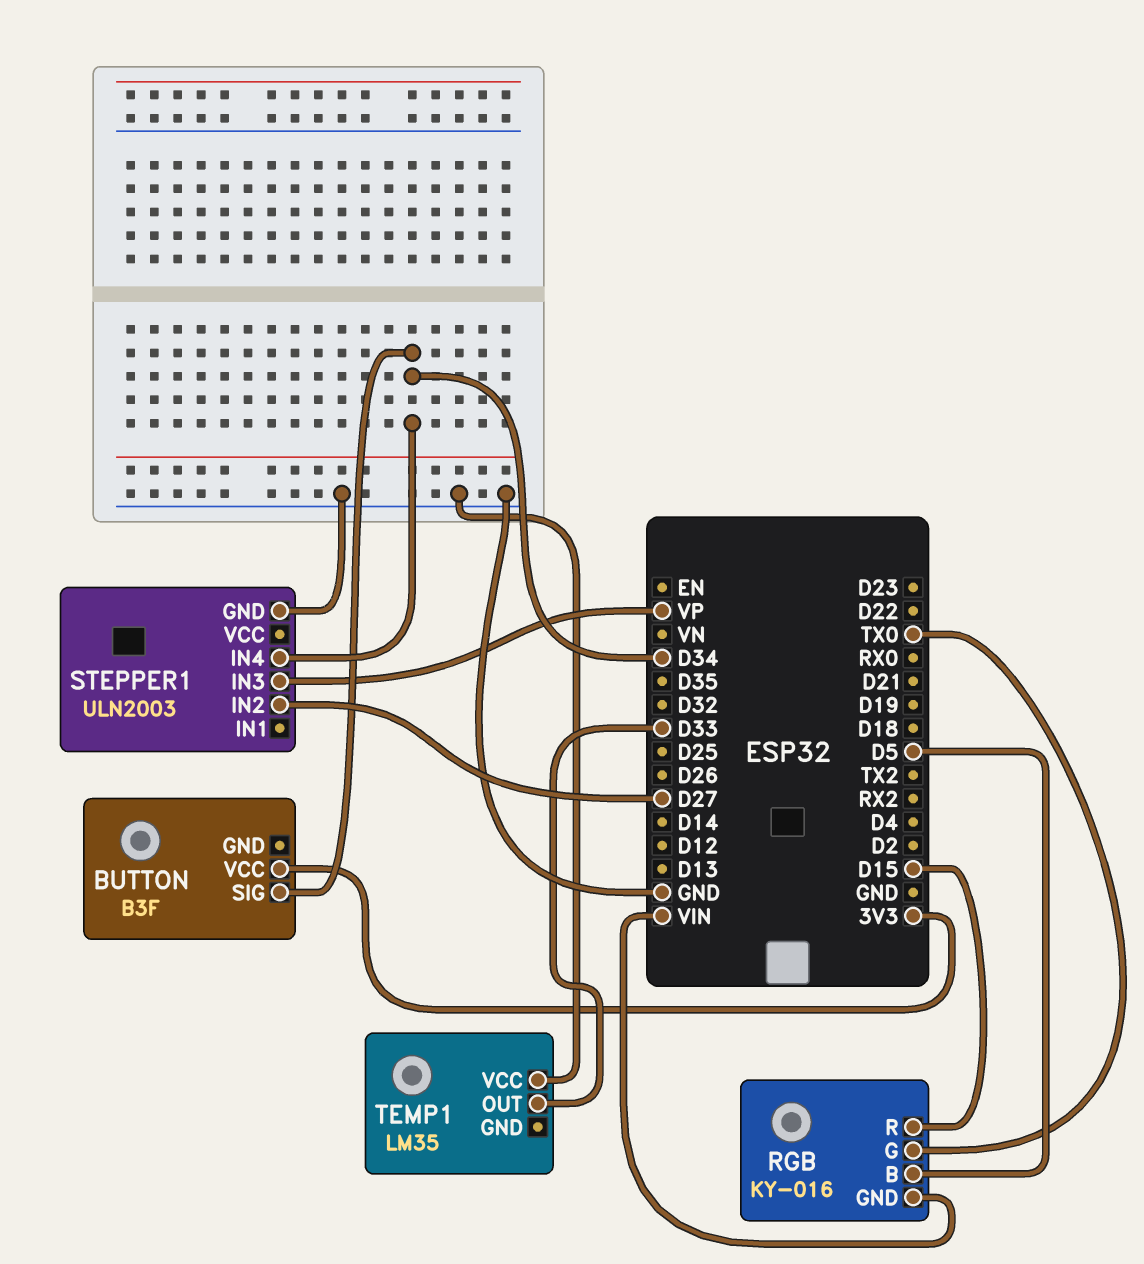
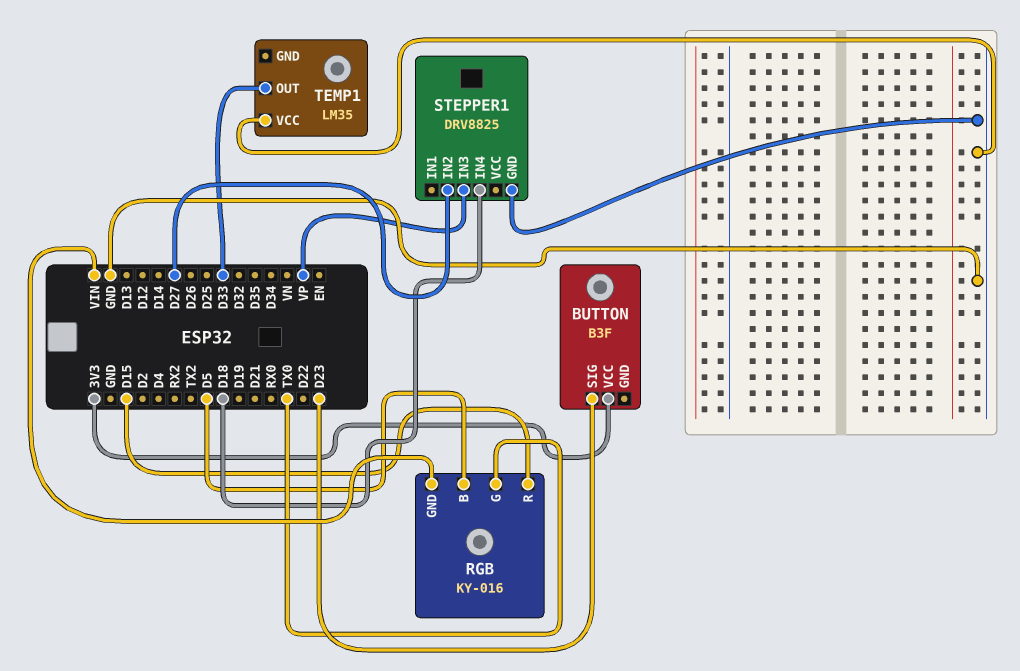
BUTTON pin SIG: D34 -> D23
STEPPER1: ULN2003 -> DRV8825
STEPPER1 pin IN4: D34 -> D18

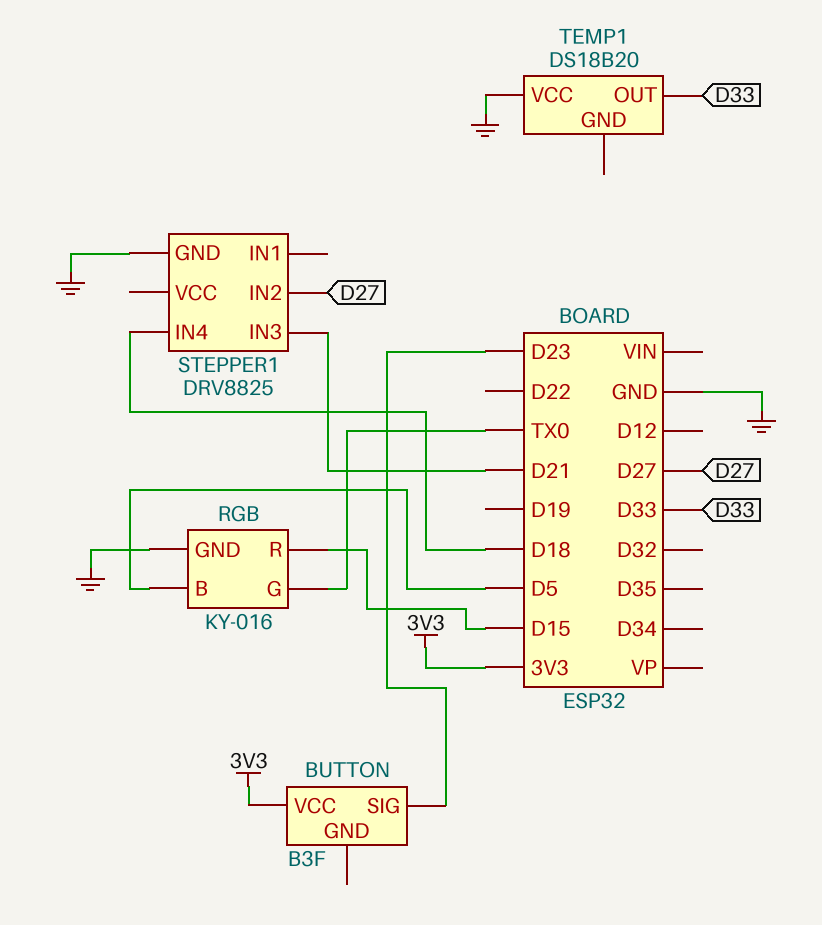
RGB pin GND: VIN -> GND
STEPPER1 pin IN3: VP -> D21
TEMP1: LM35 -> DS18B20

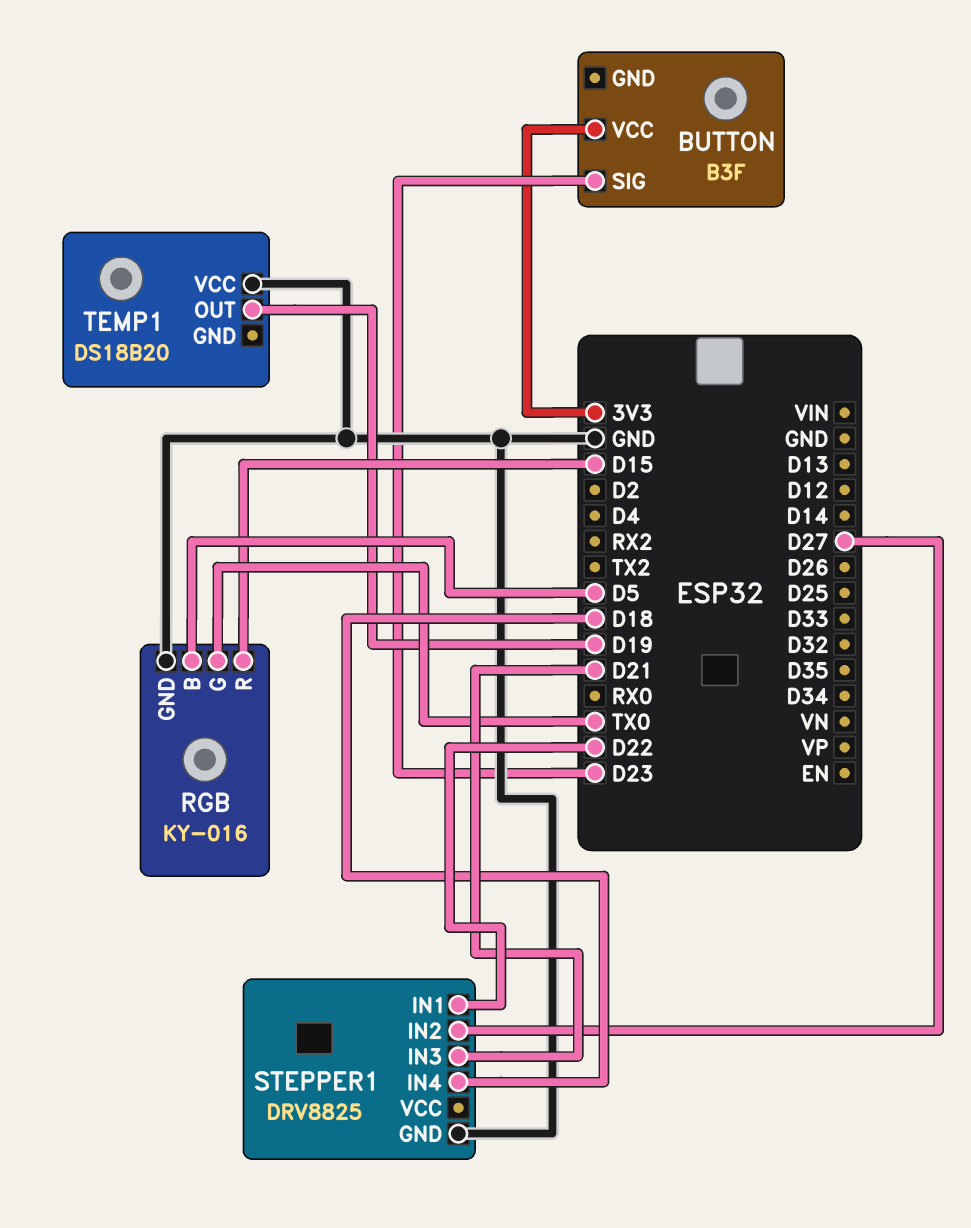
STEPPER1 pin IN1: none -> D22
TEMP1 pin OUT: D33 -> D19

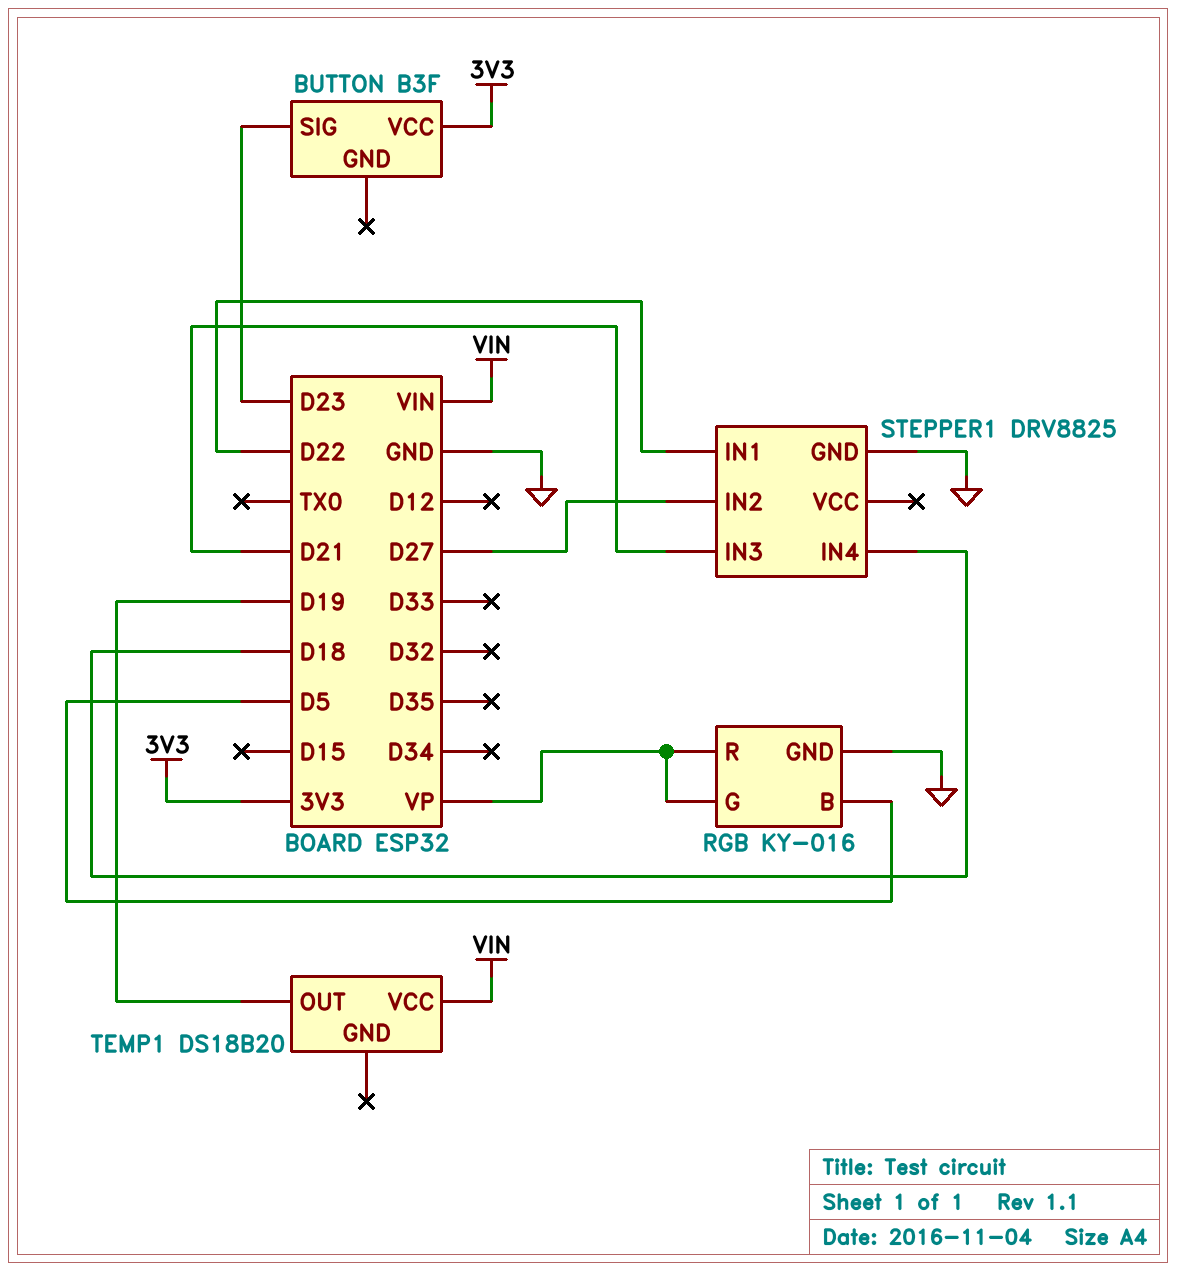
RGB pin G: TX0 -> VP
RGB pin R: D15 -> VP
TEMP1 pin VCC: GND -> VIN

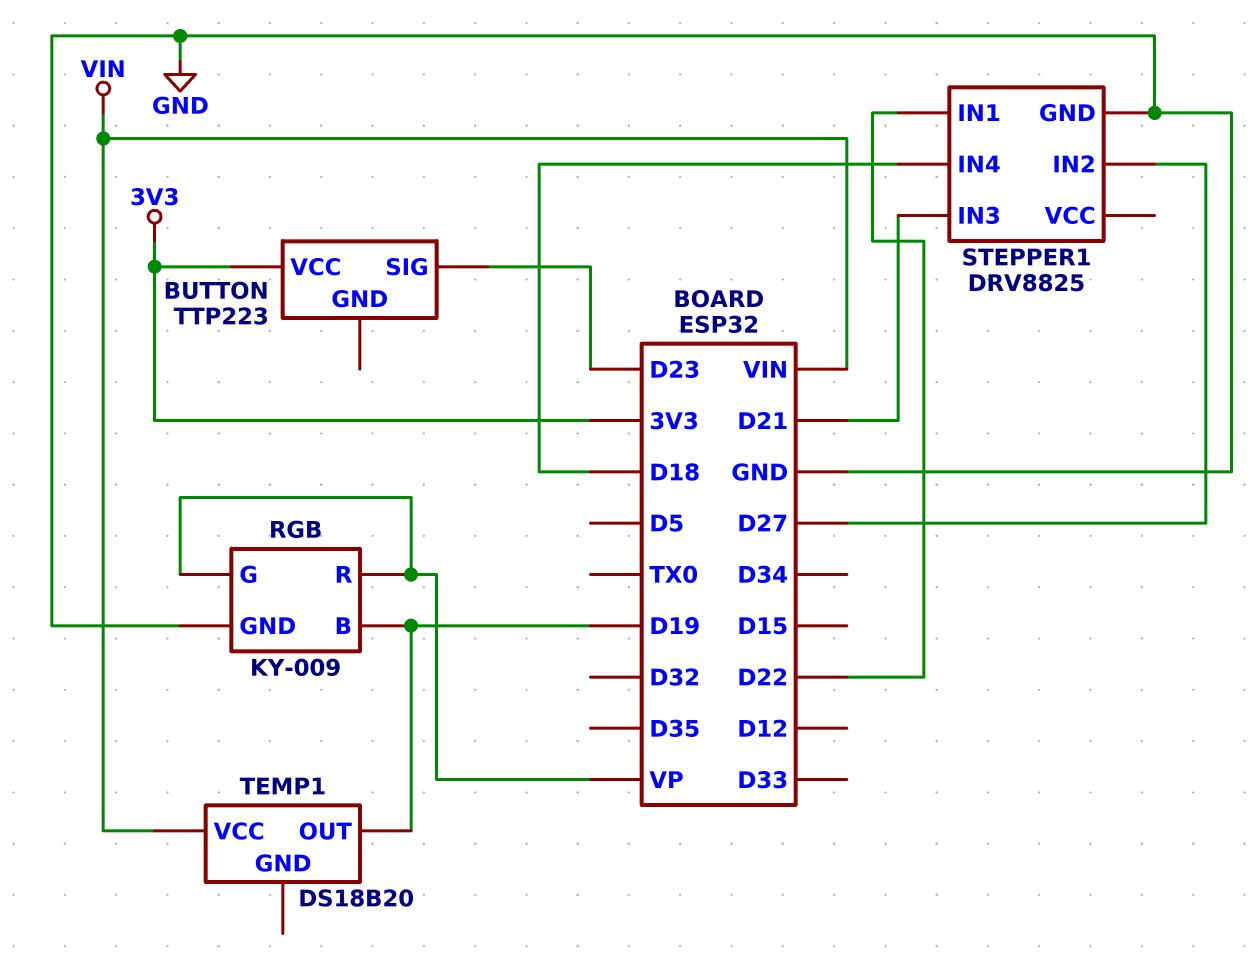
BUTTON: B3F -> TTP223
RGB: KY-016 -> KY-009
RGB pin B: D5 -> D19

